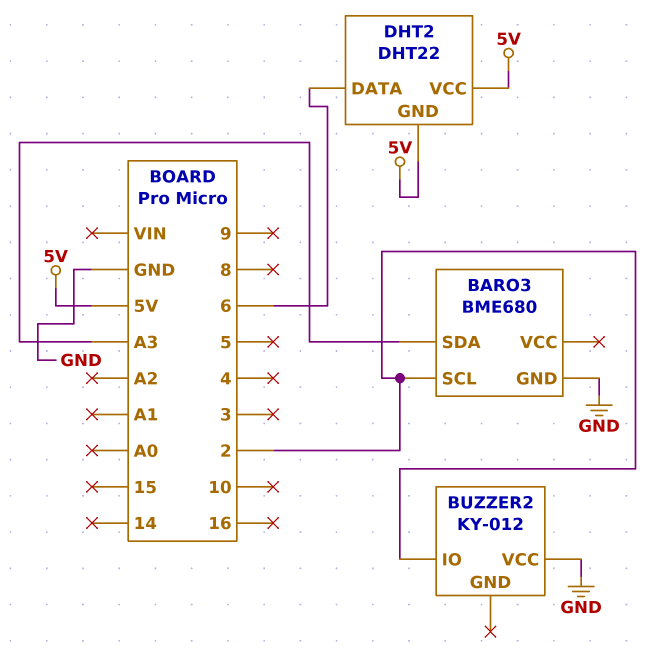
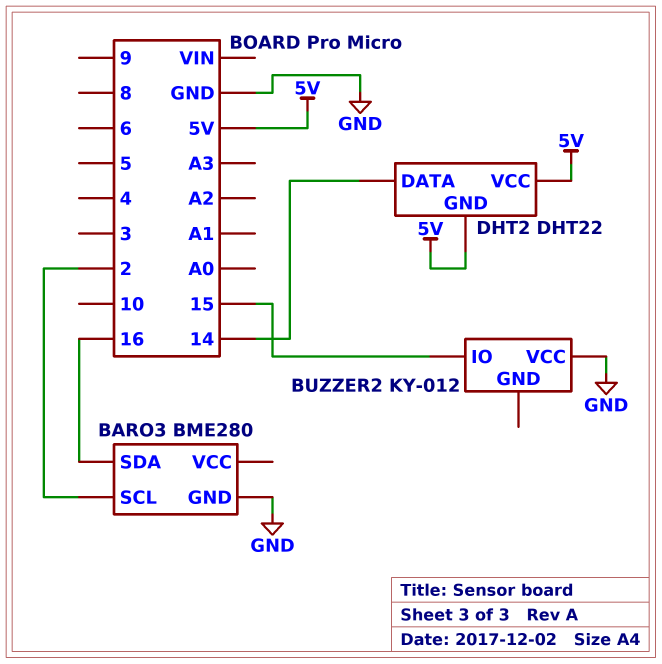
BARO3: BME680 -> BME280
BARO3 pin SDA: A3 -> 16
BUZZER2 pin IO: 2 -> 15
DHT2 pin DATA: 6 -> 14

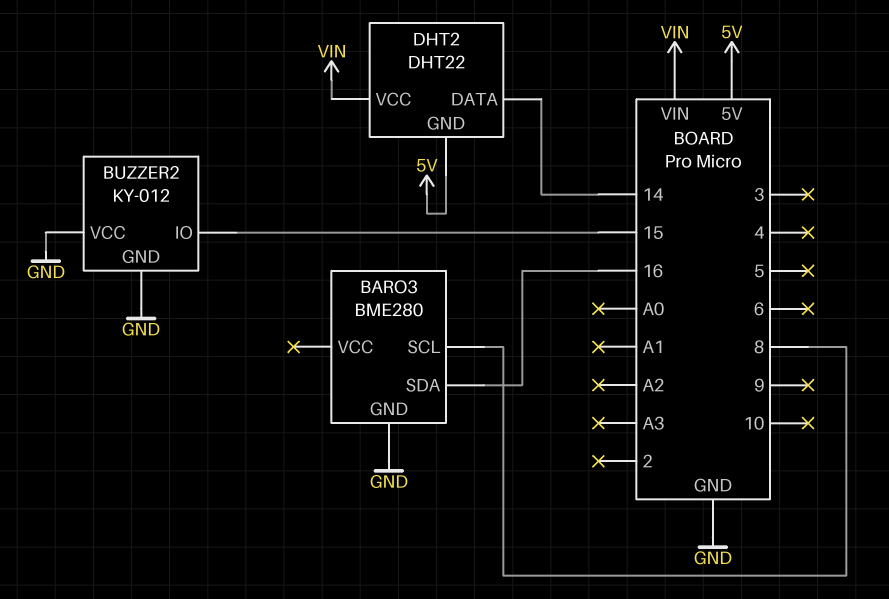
BARO3 pin SCL: 2 -> 8
BUZZER2 pin GND: none -> GND
DHT2 pin VCC: 5V -> VIN

